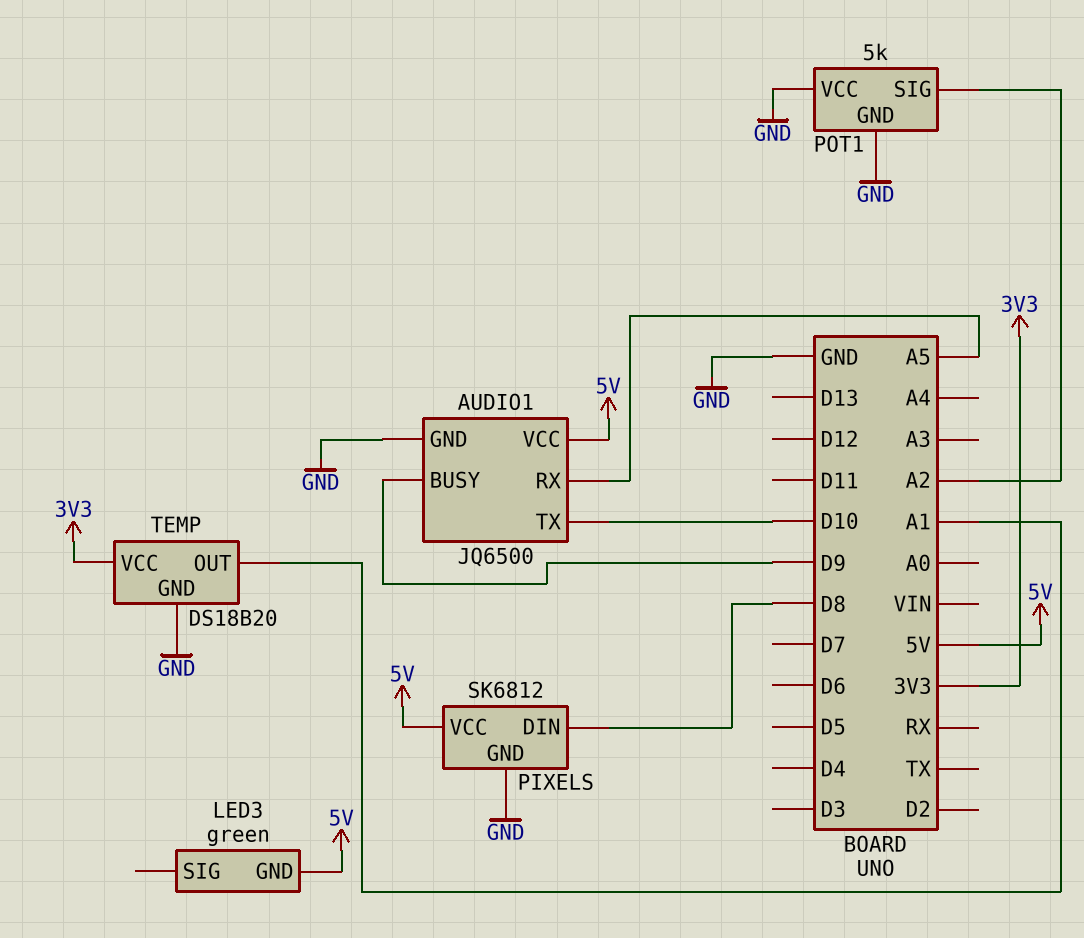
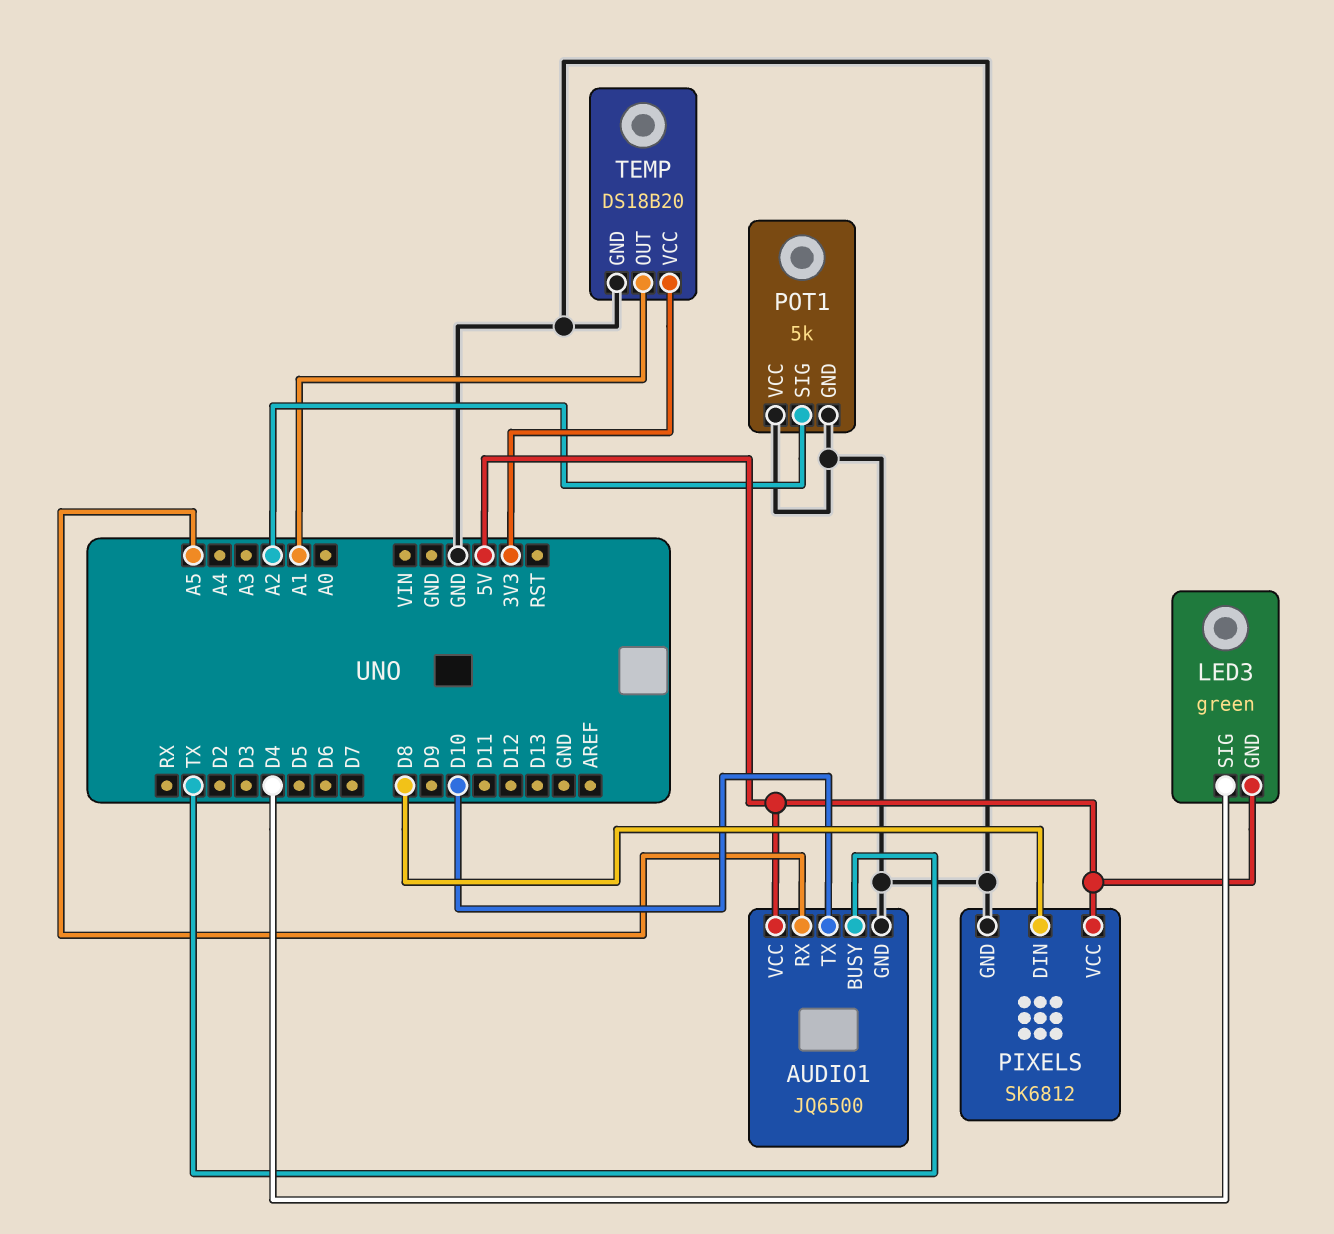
AUDIO1 pin BUSY: D9 -> TX
LED3 pin SIG: none -> D4

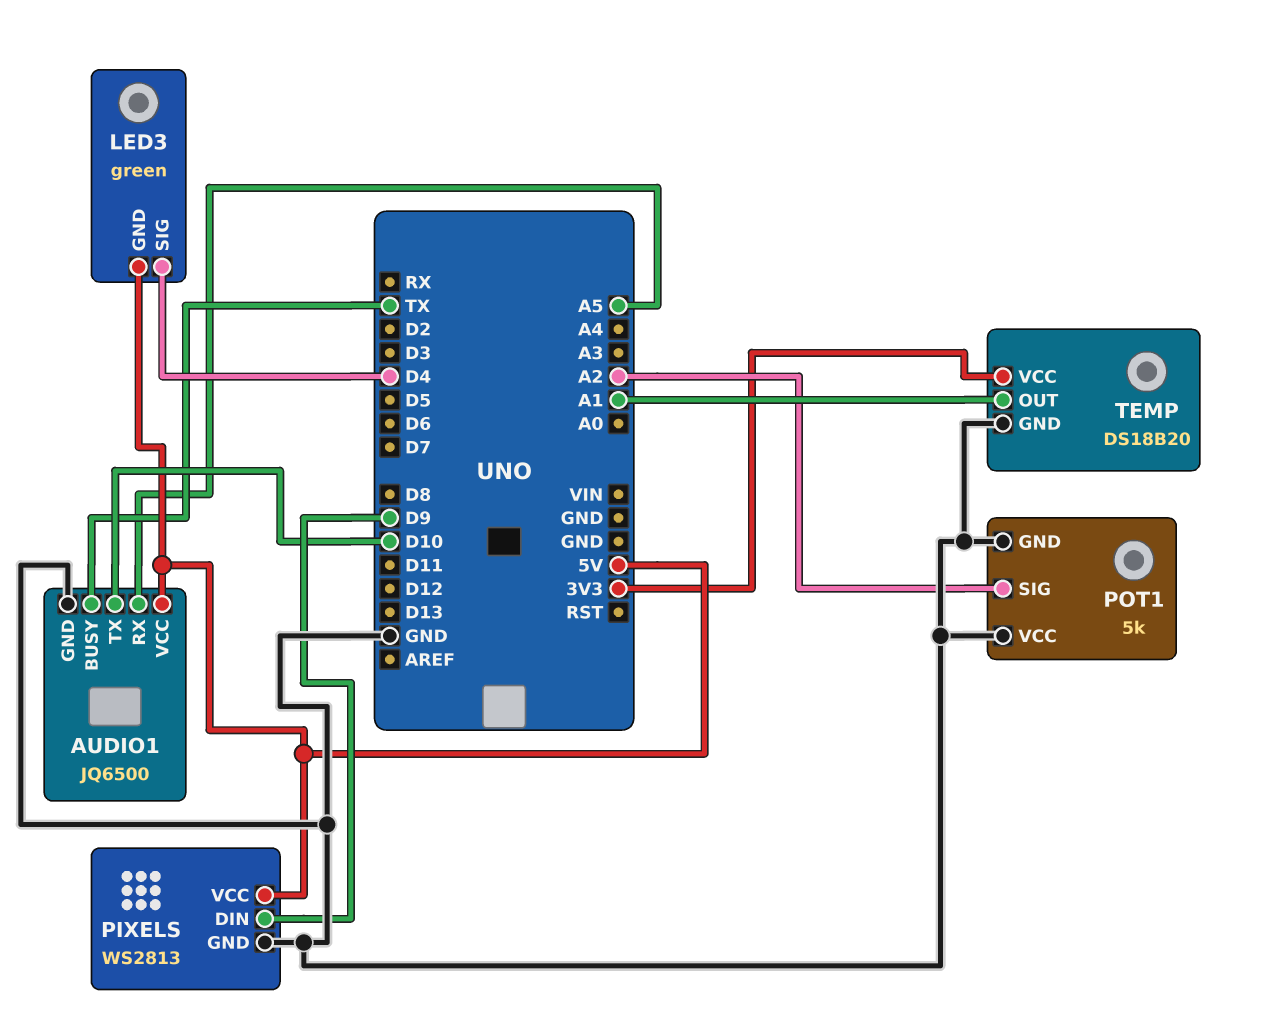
PIXELS: SK6812 -> WS2813
PIXELS pin DIN: D8 -> D9

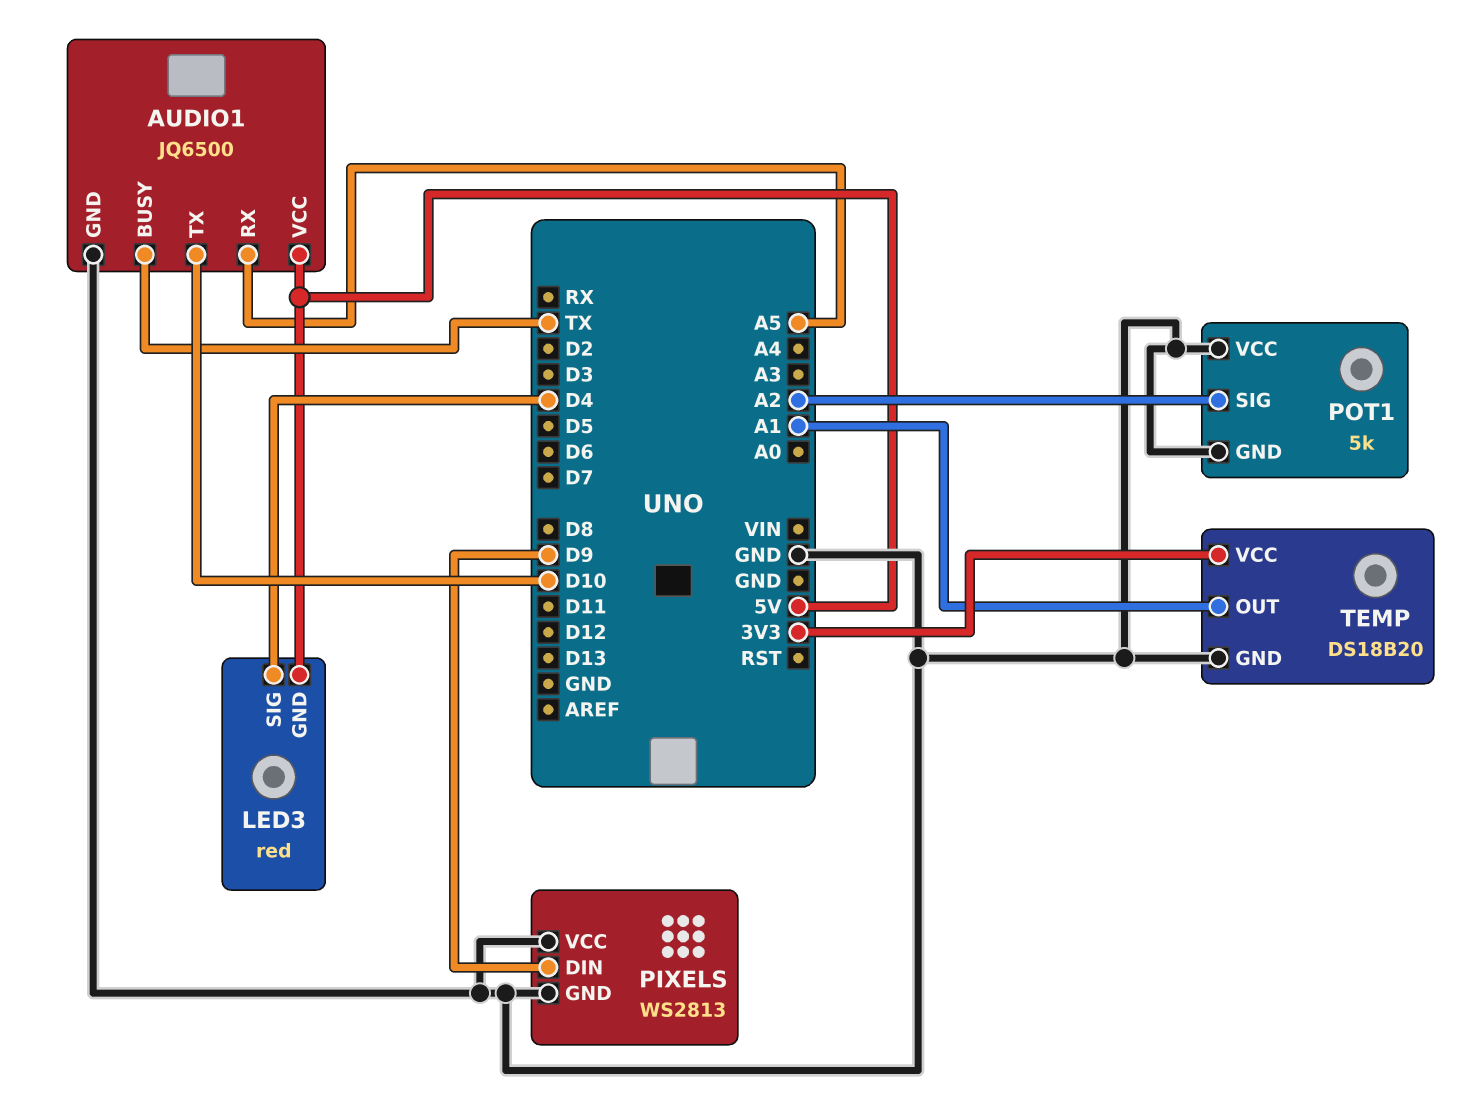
LED3: green -> red
PIXELS pin VCC: 5V -> GND

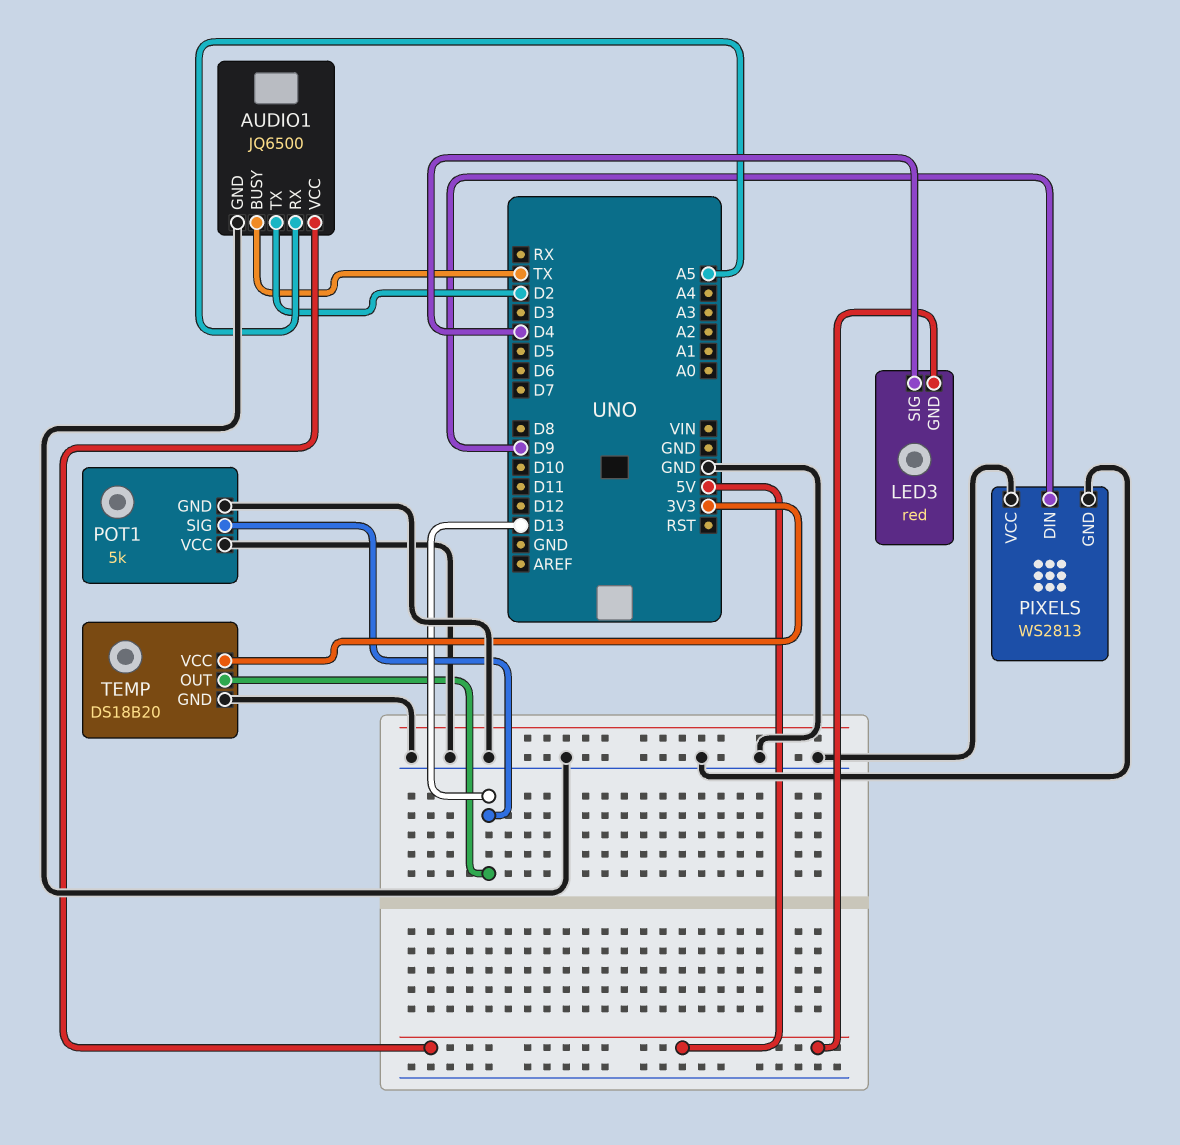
AUDIO1 pin TX: D10 -> D2
POT1 pin SIG: A2 -> D13
TEMP pin OUT: A1 -> D13

